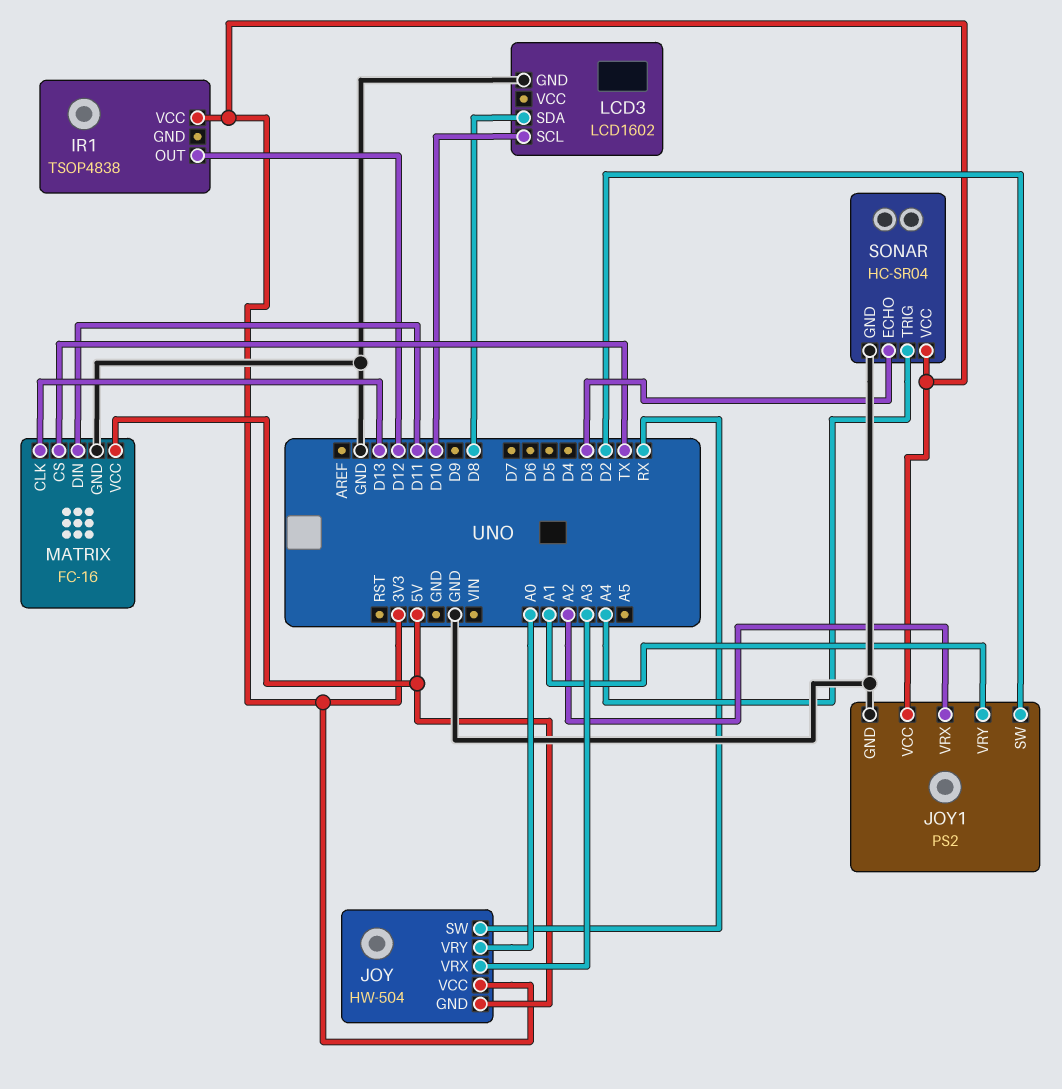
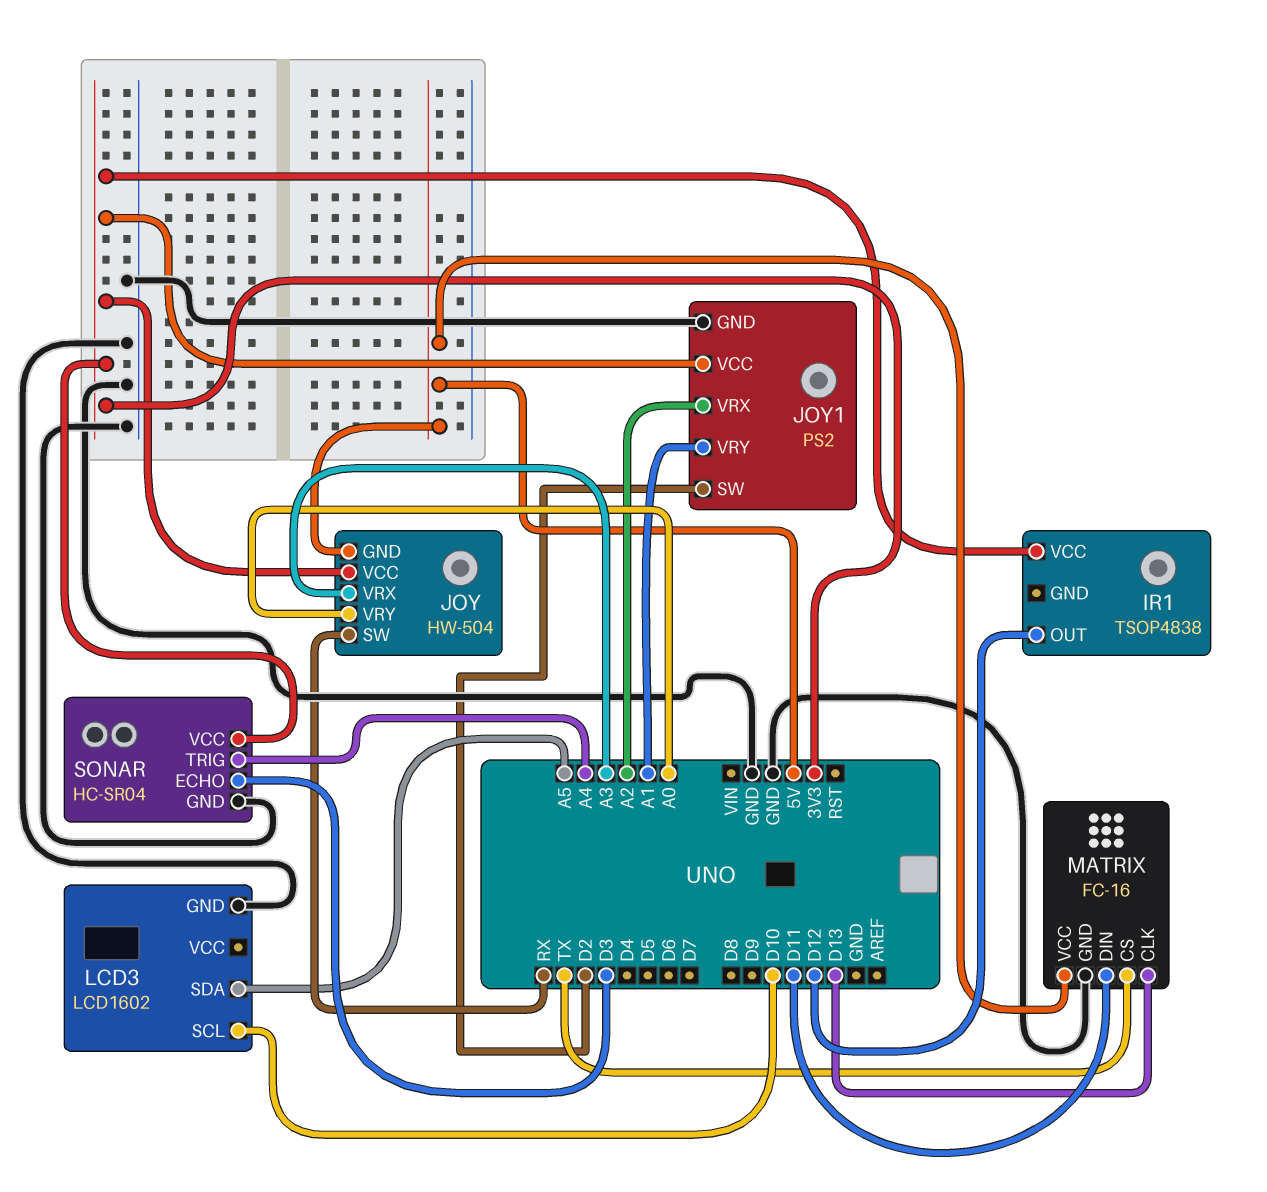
LCD3 pin SDA: D8 -> A5

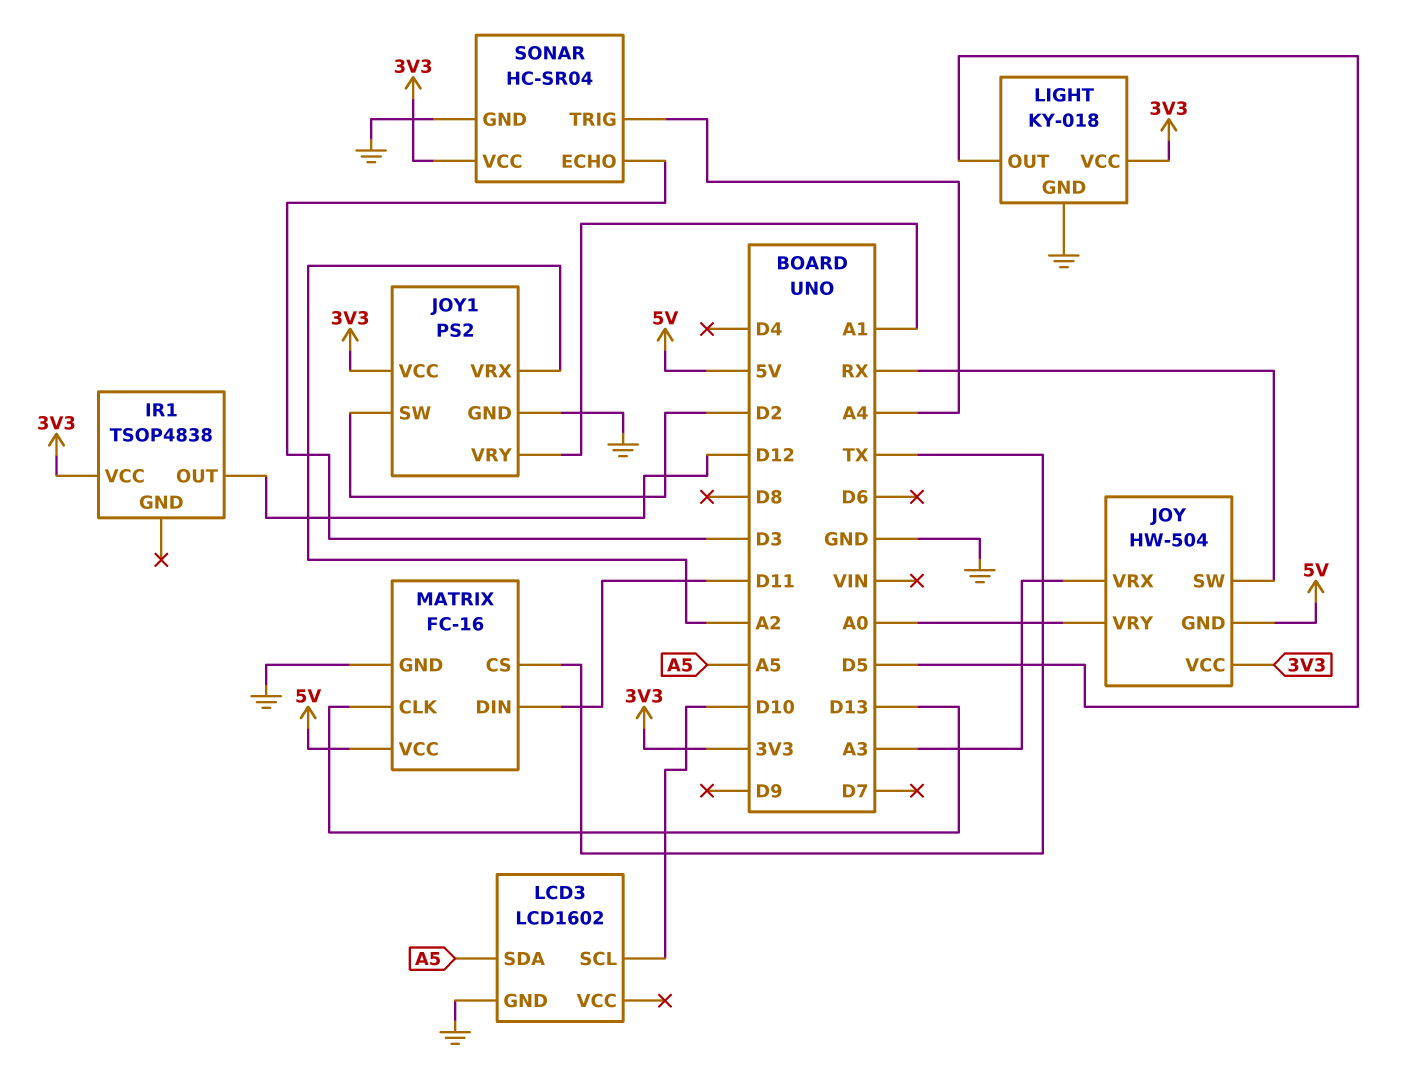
LIGHT: none -> KY-018
LIGHT pin GND: none -> GND
LIGHT pin OUT: none -> D5
LIGHT pin VCC: none -> 3V3

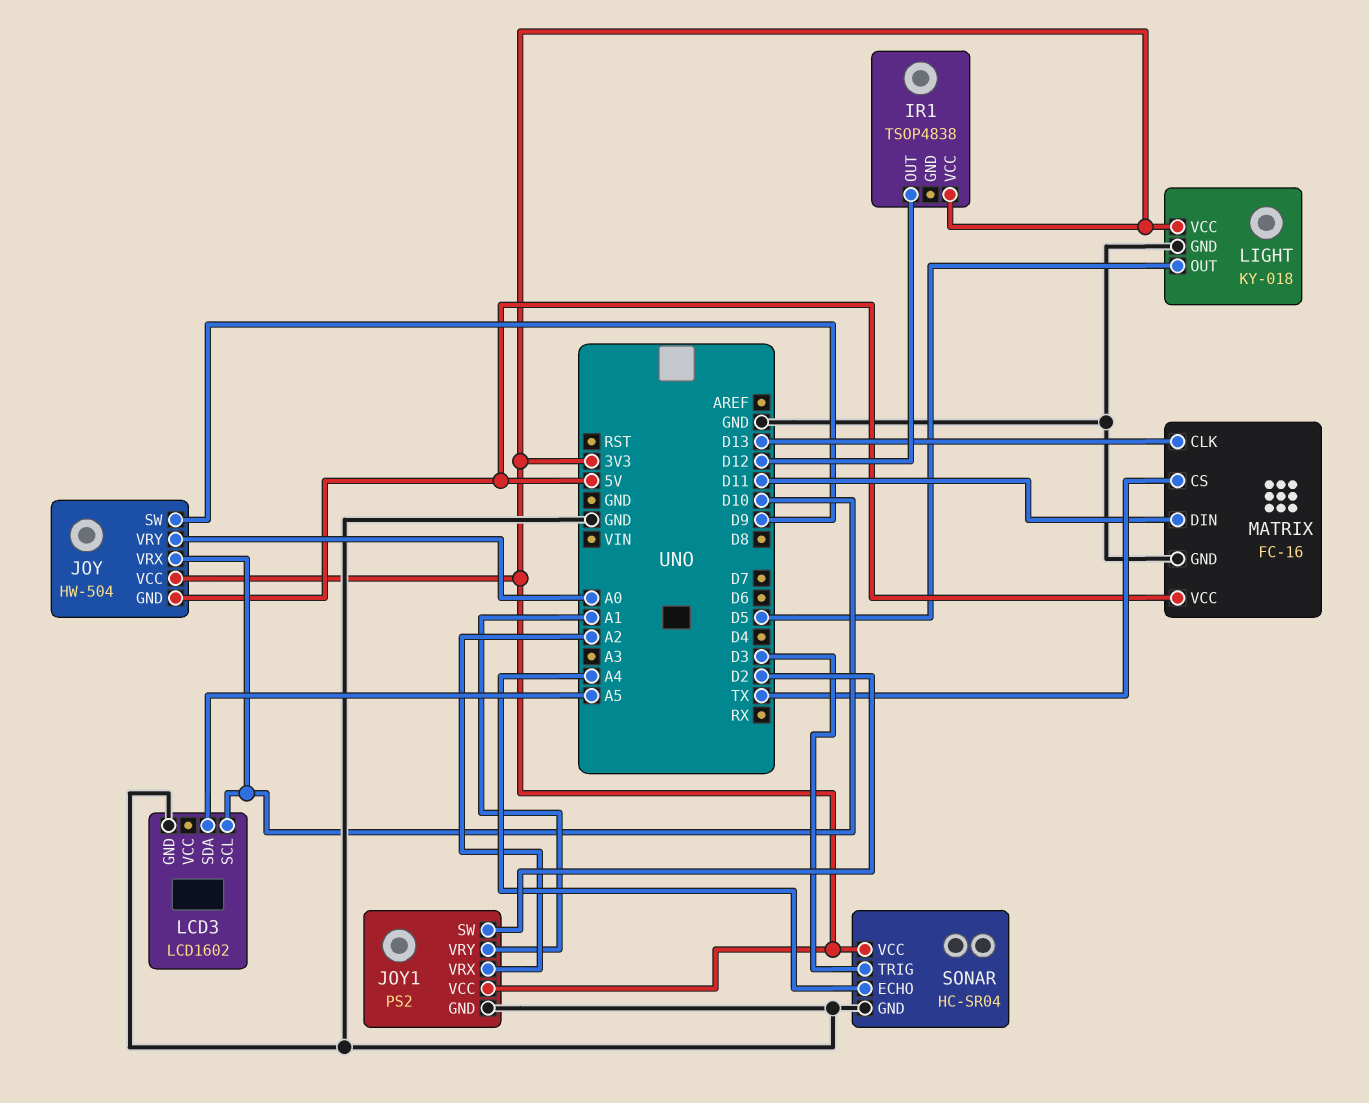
JOY pin SW: RX -> D9
JOY pin VRX: A3 -> D10
SONAR pin ECHO: D3 -> A4
SONAR pin TRIG: A4 -> D3

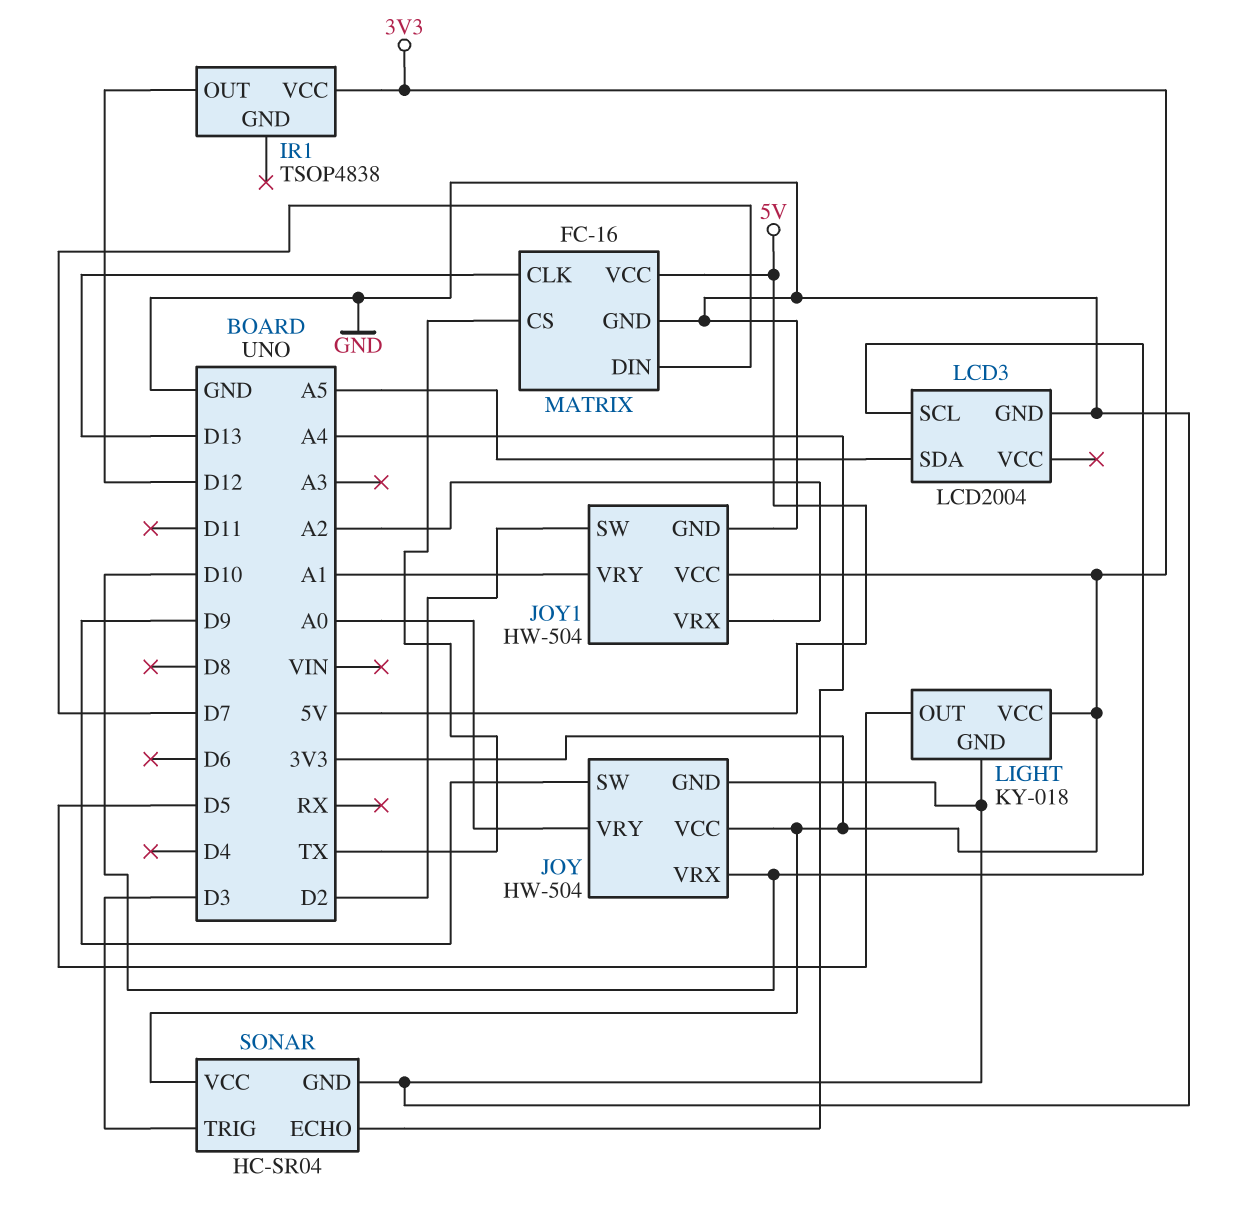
JOY pin GND: 5V -> GND
JOY1: PS2 -> HW-504
LCD3: LCD1602 -> LCD2004
MATRIX pin DIN: D11 -> D7

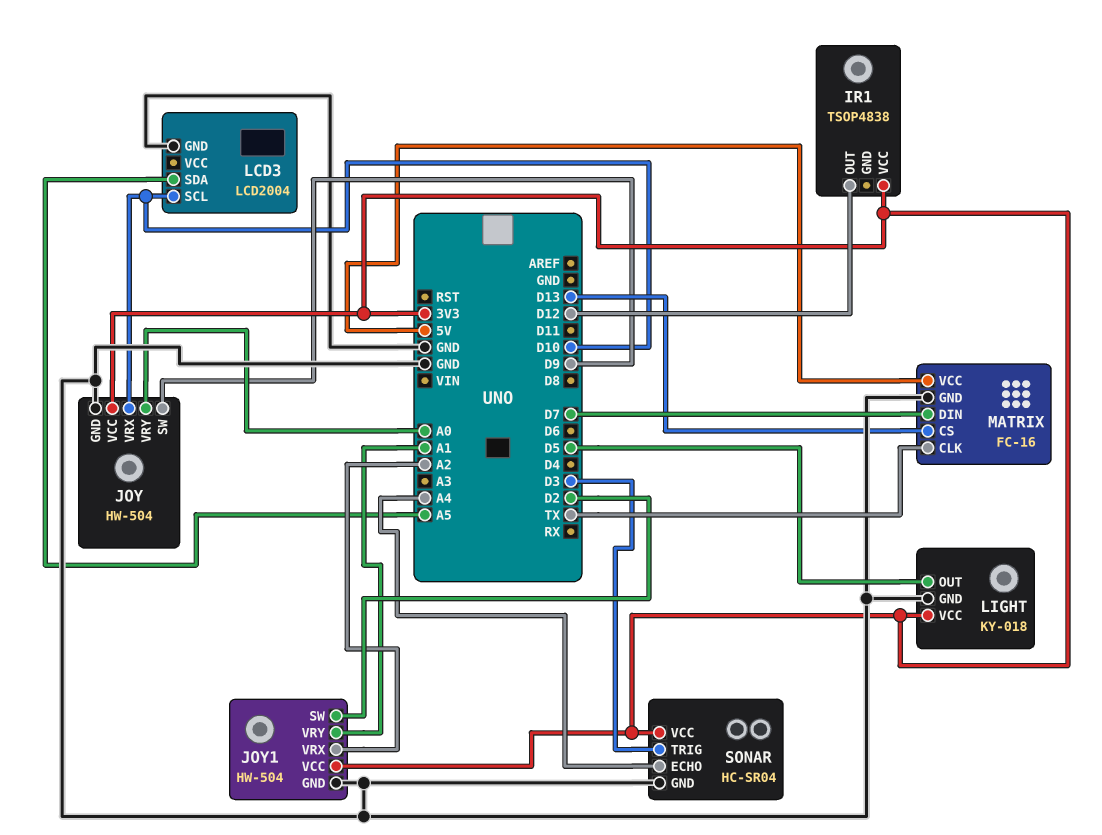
MATRIX pin CLK: D13 -> TX
MATRIX pin CS: TX -> D13

